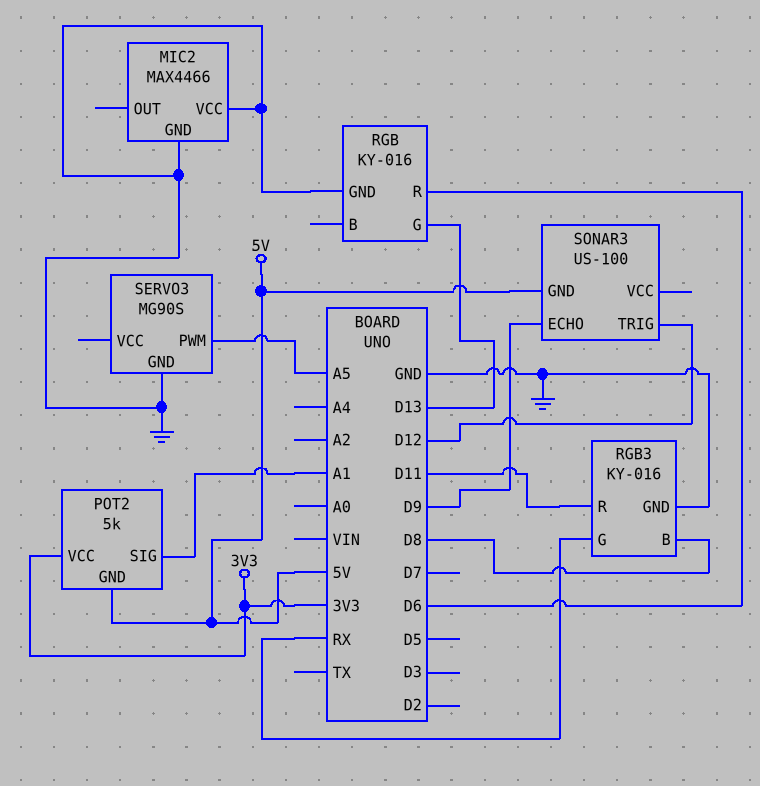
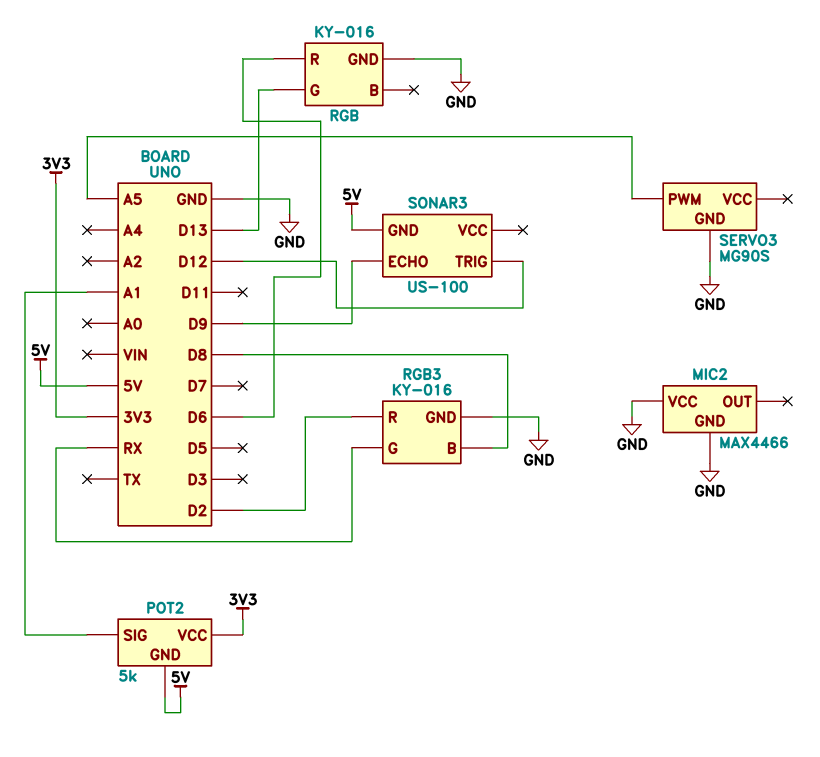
RGB3 pin R: D11 -> D2

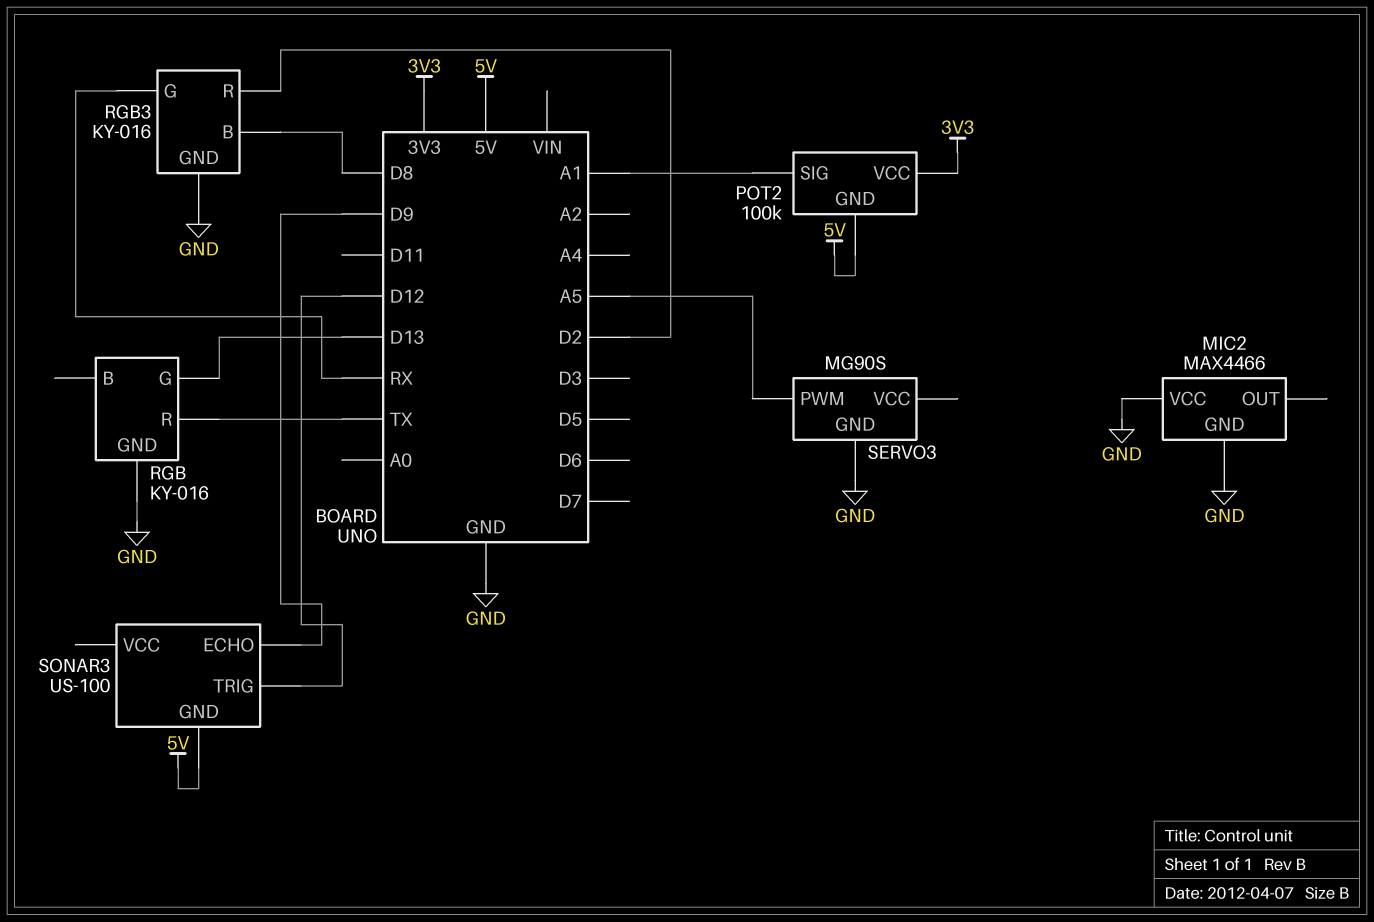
POT2: 5k -> 100k
RGB pin R: D6 -> TX

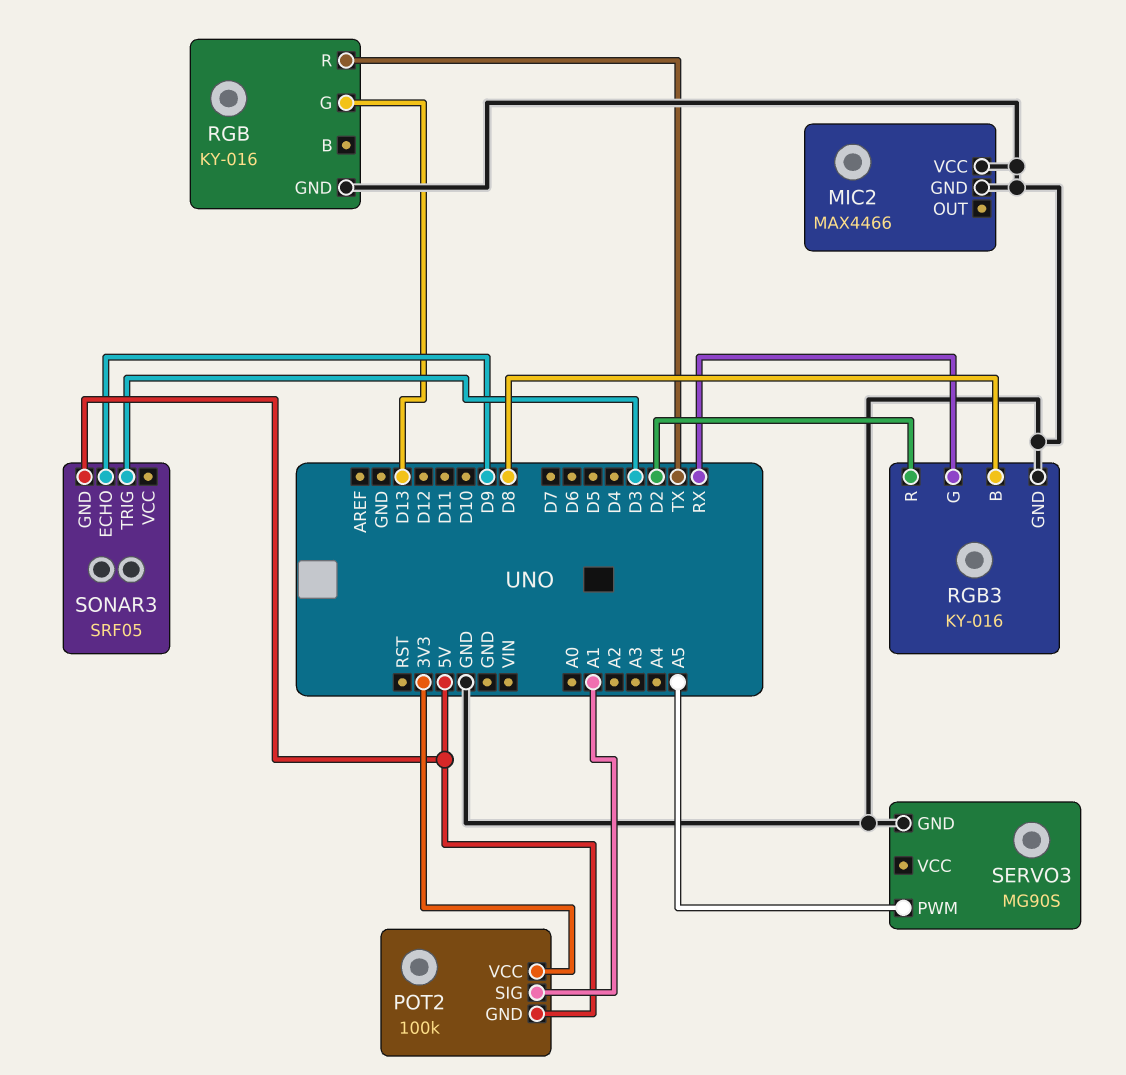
SONAR3: US-100 -> SRF05
SONAR3 pin TRIG: D12 -> D3

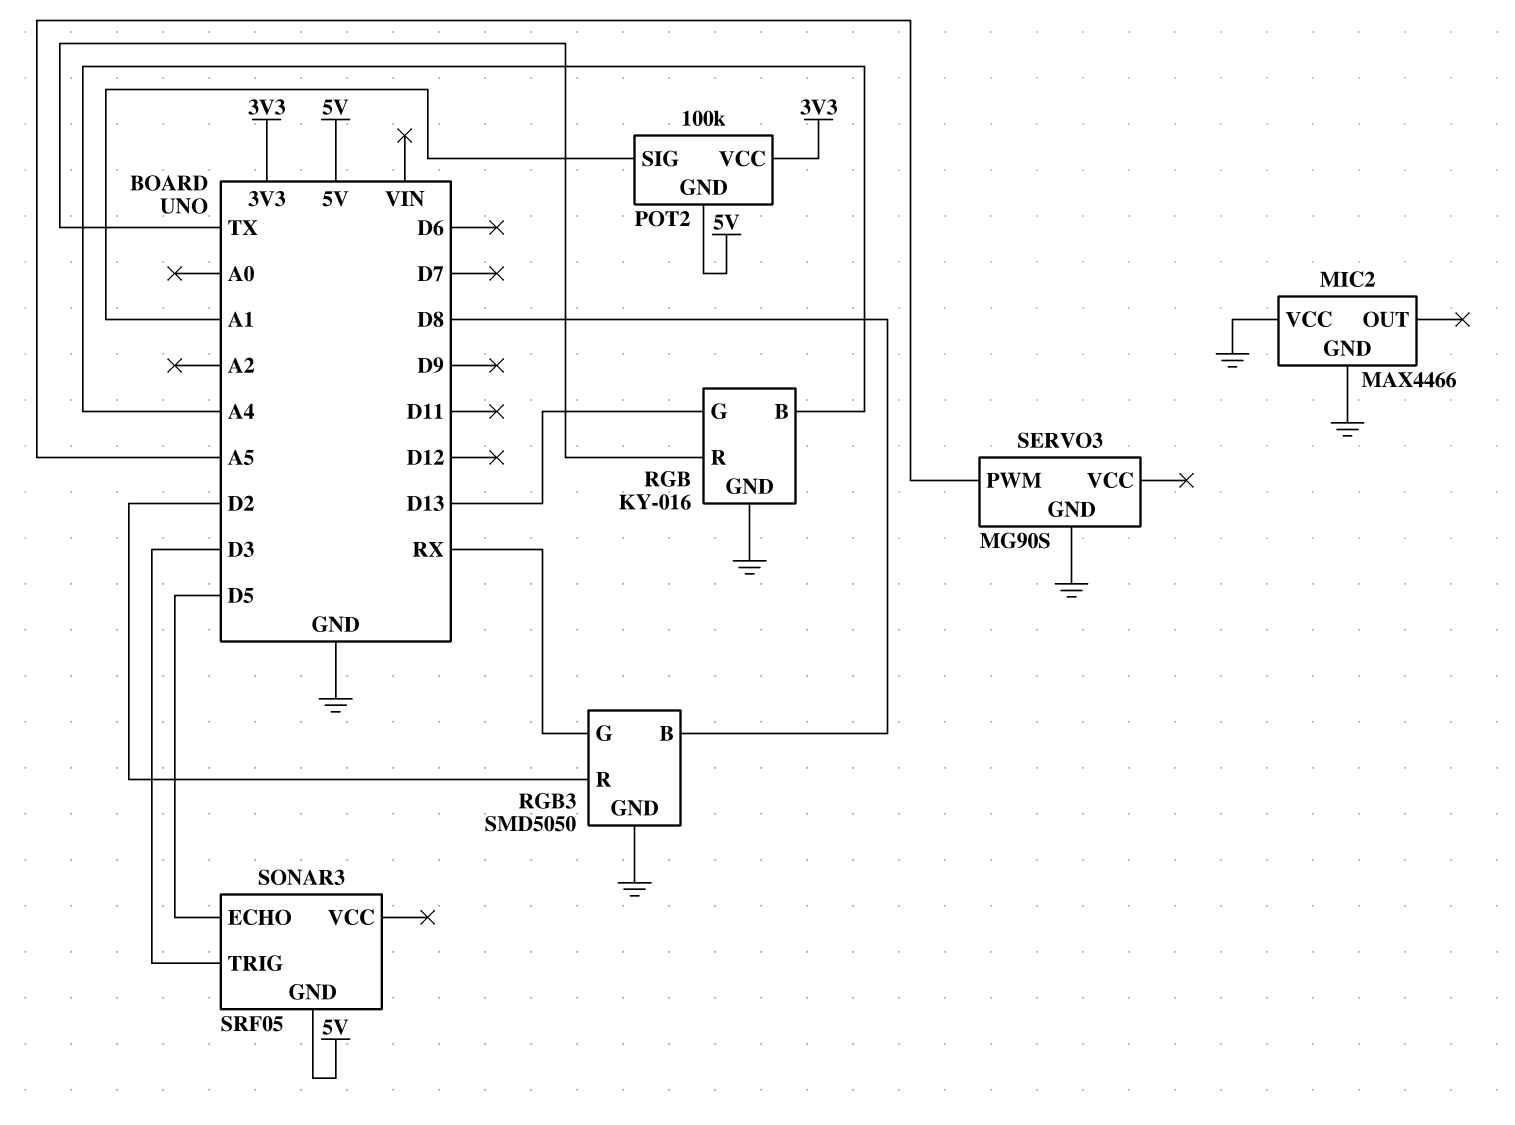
RGB pin B: none -> A4
RGB3: KY-016 -> SMD5050
SONAR3 pin ECHO: D9 -> D5

